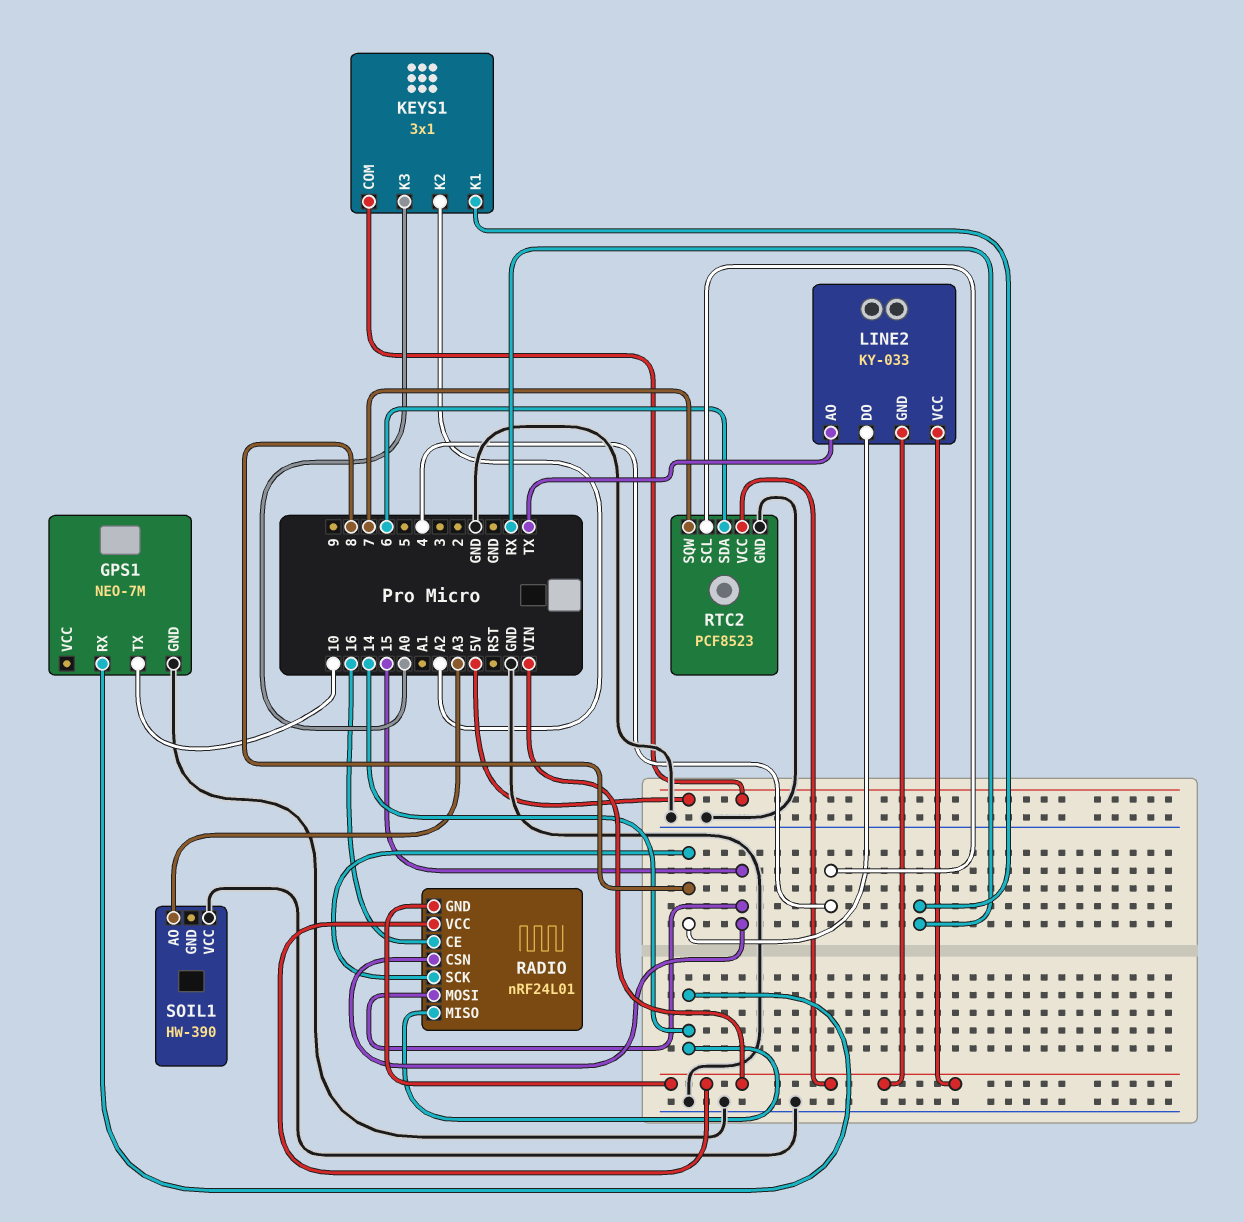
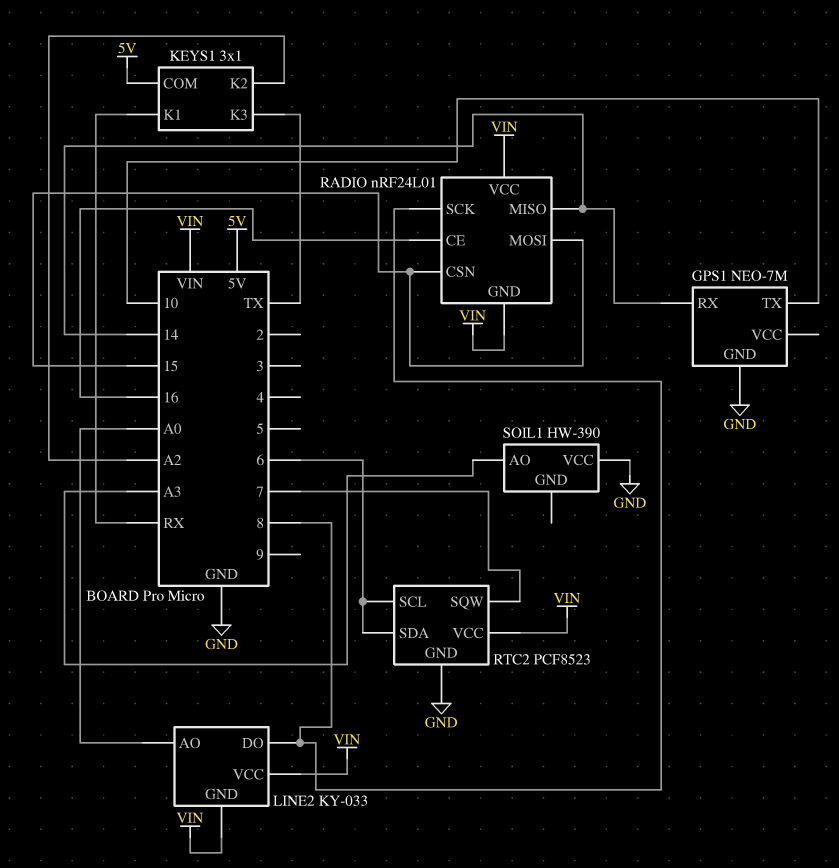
KEYS1 pin K3: A0 -> TX
LINE2 pin AO: TX -> A0
RTC2 pin SCL: 4 -> 6

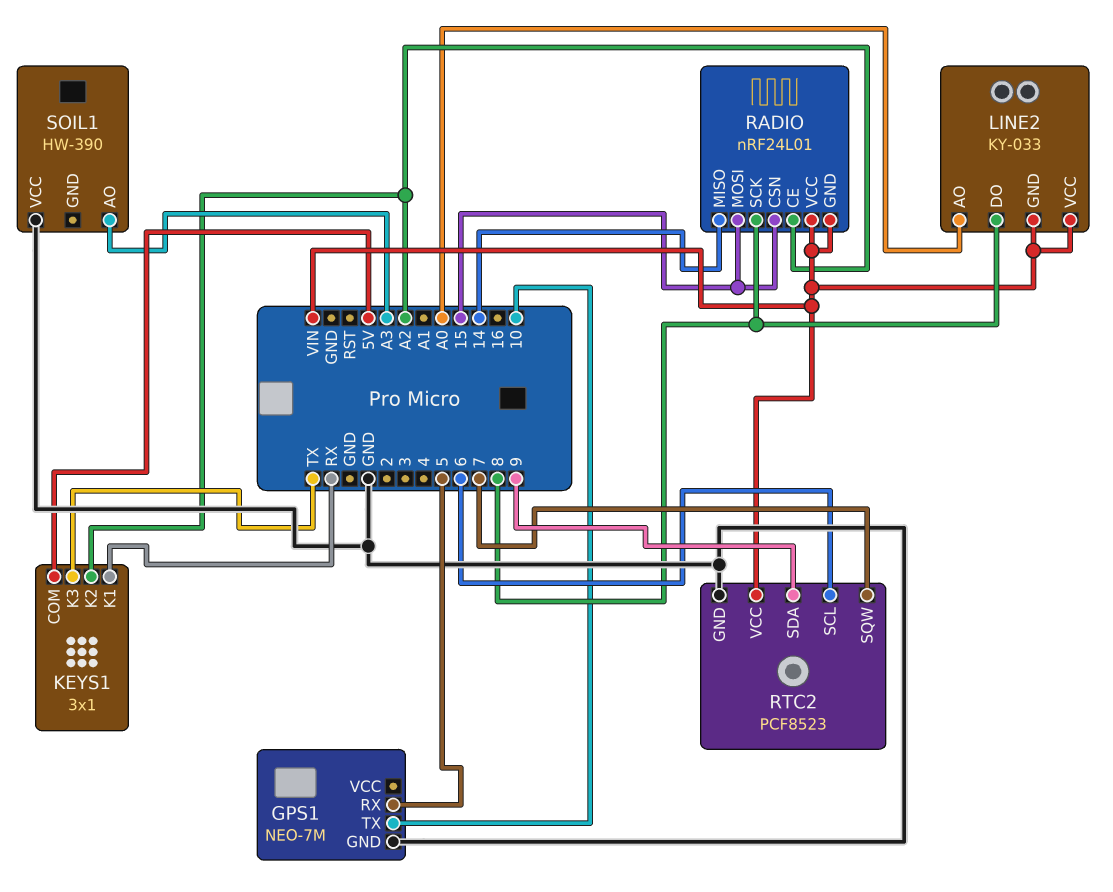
GPS1 pin RX: 14 -> 5
RADIO pin CE: 16 -> A2
RTC2 pin SDA: 6 -> 9

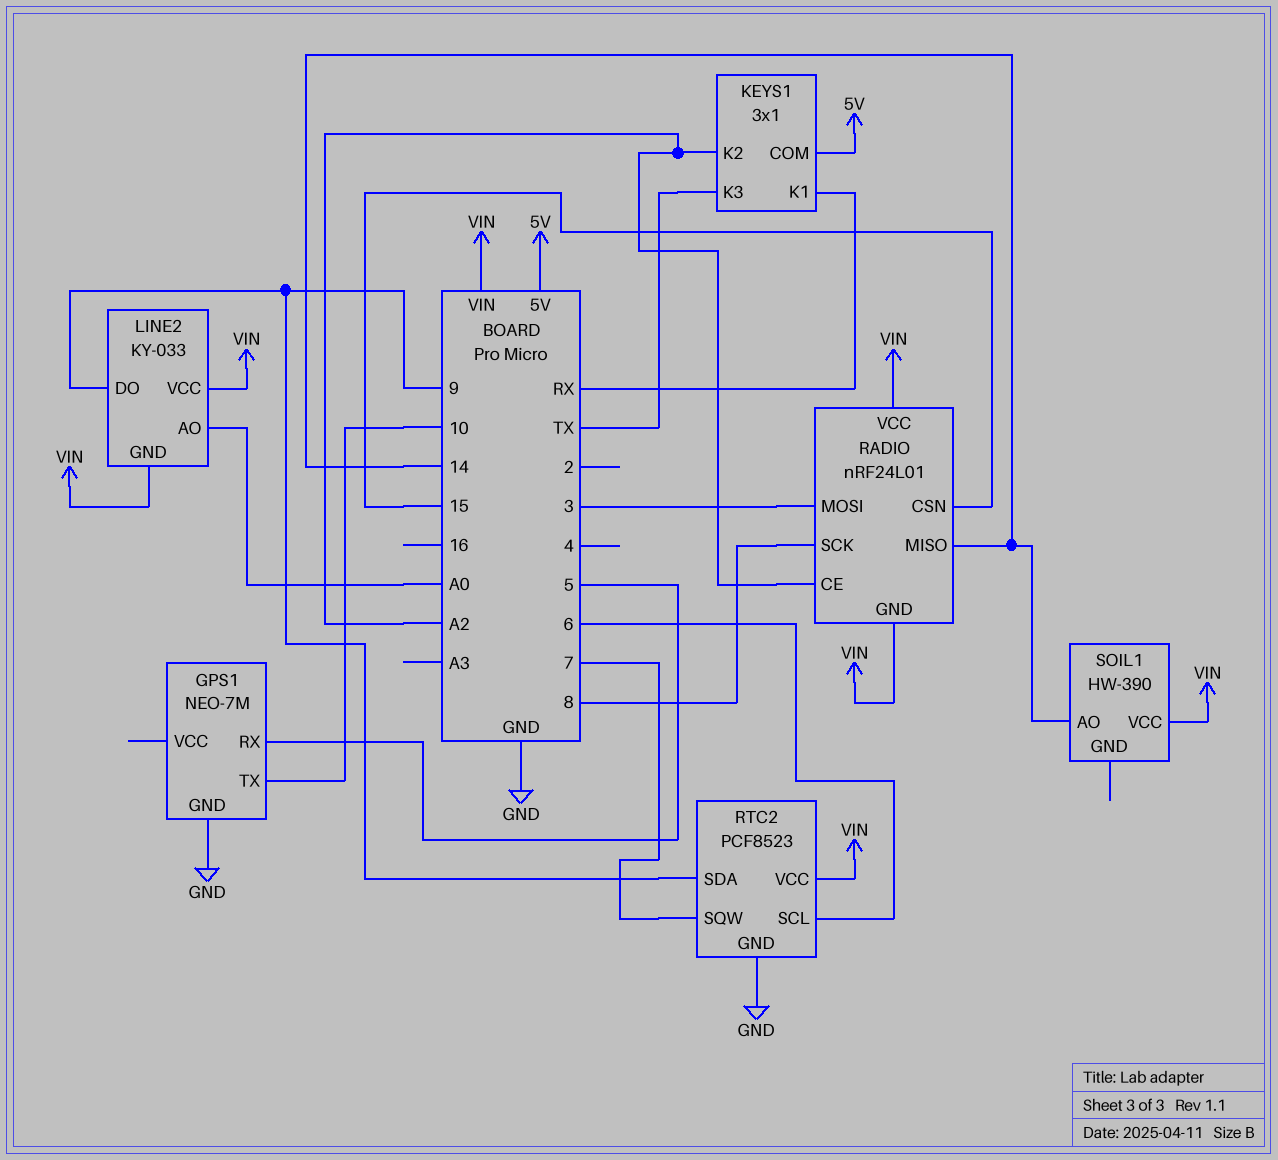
LINE2 pin DO: 8 -> 9
RADIO pin MOSI: 15 -> 3
SOIL1 pin AO: A3 -> 14
SOIL1 pin VCC: GND -> VIN

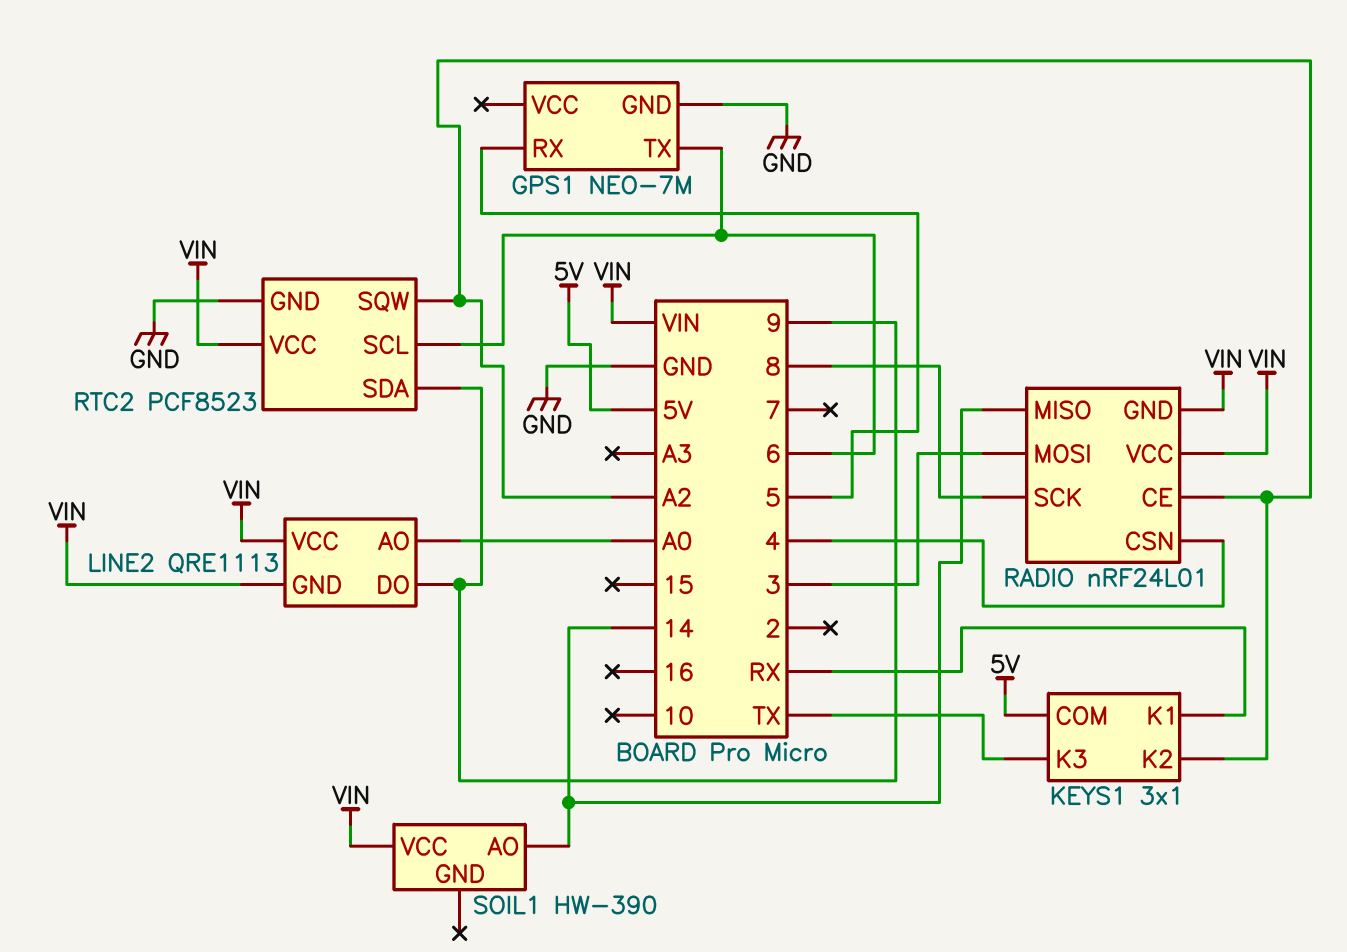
GPS1 pin TX: 10 -> 6
LINE2: KY-033 -> QRE1113
RADIO pin CSN: 15 -> 4
RTC2 pin SQW: 7 -> A2

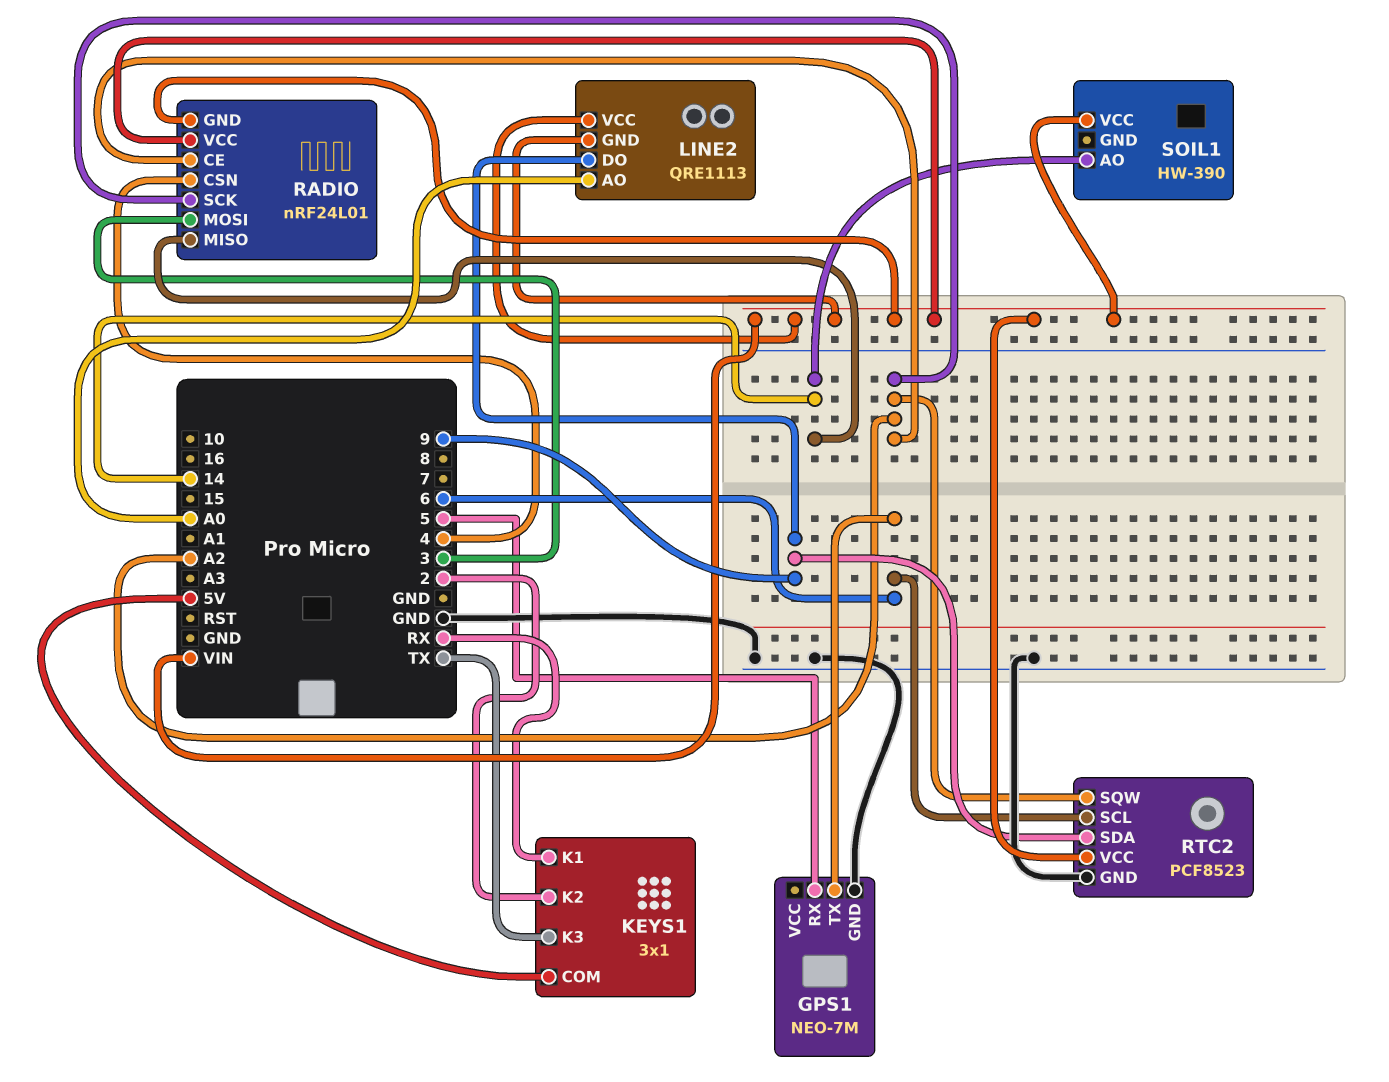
KEYS1 pin K2: A2 -> 2
RADIO pin SCK: 8 -> A2

